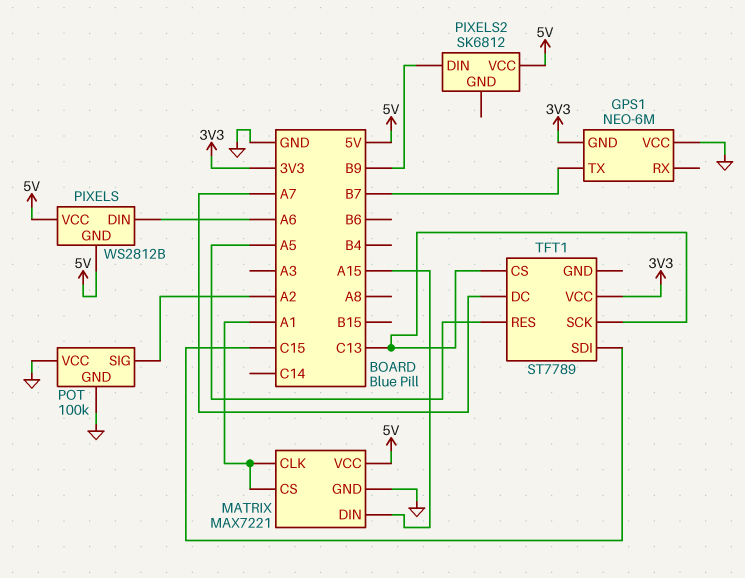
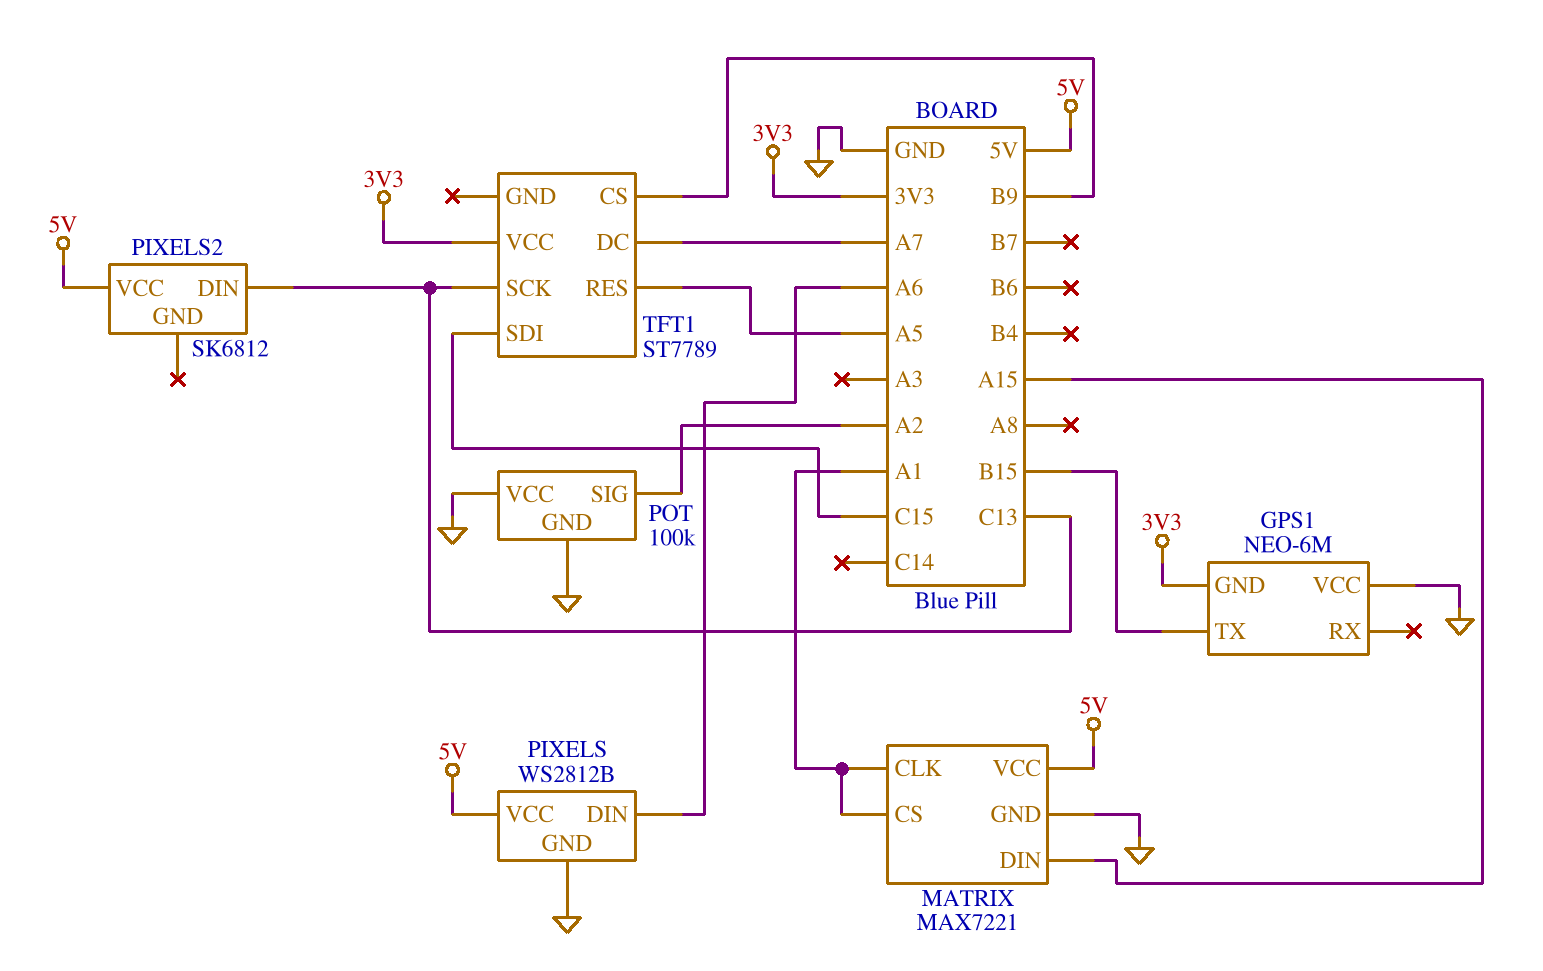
GPS1 pin TX: B7 -> B15
PIXELS pin GND: 5V -> GND
PIXELS2 pin DIN: B9 -> C13
TFT1 pin CS: C13 -> B9

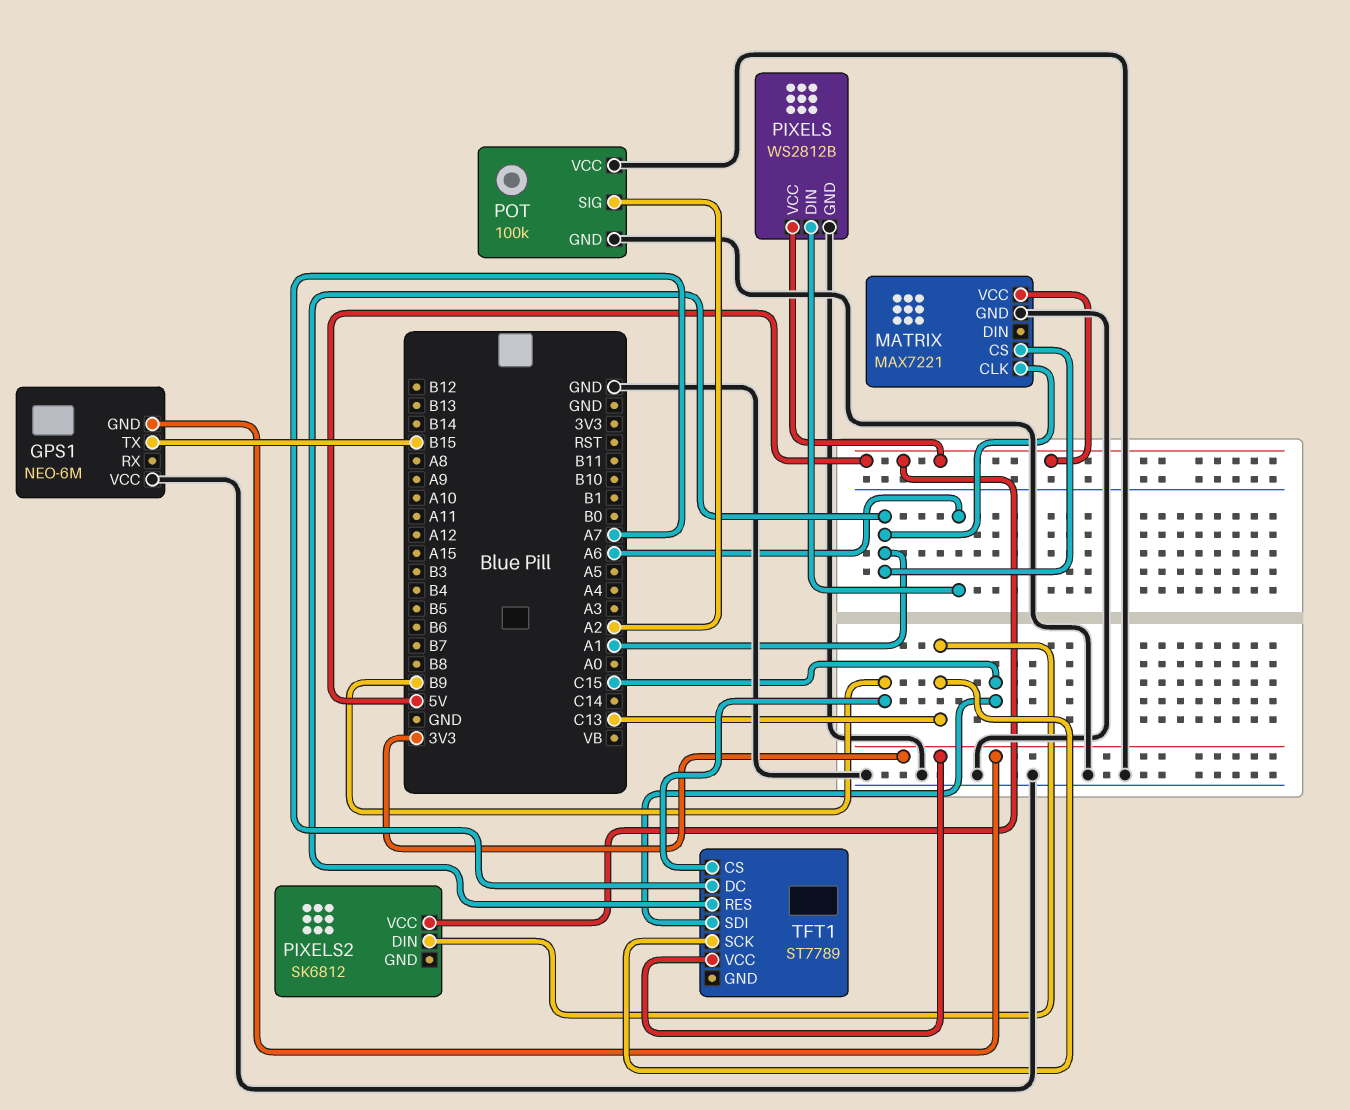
MATRIX pin DIN: A15 -> none
TFT1 pin RES: A5 -> A1

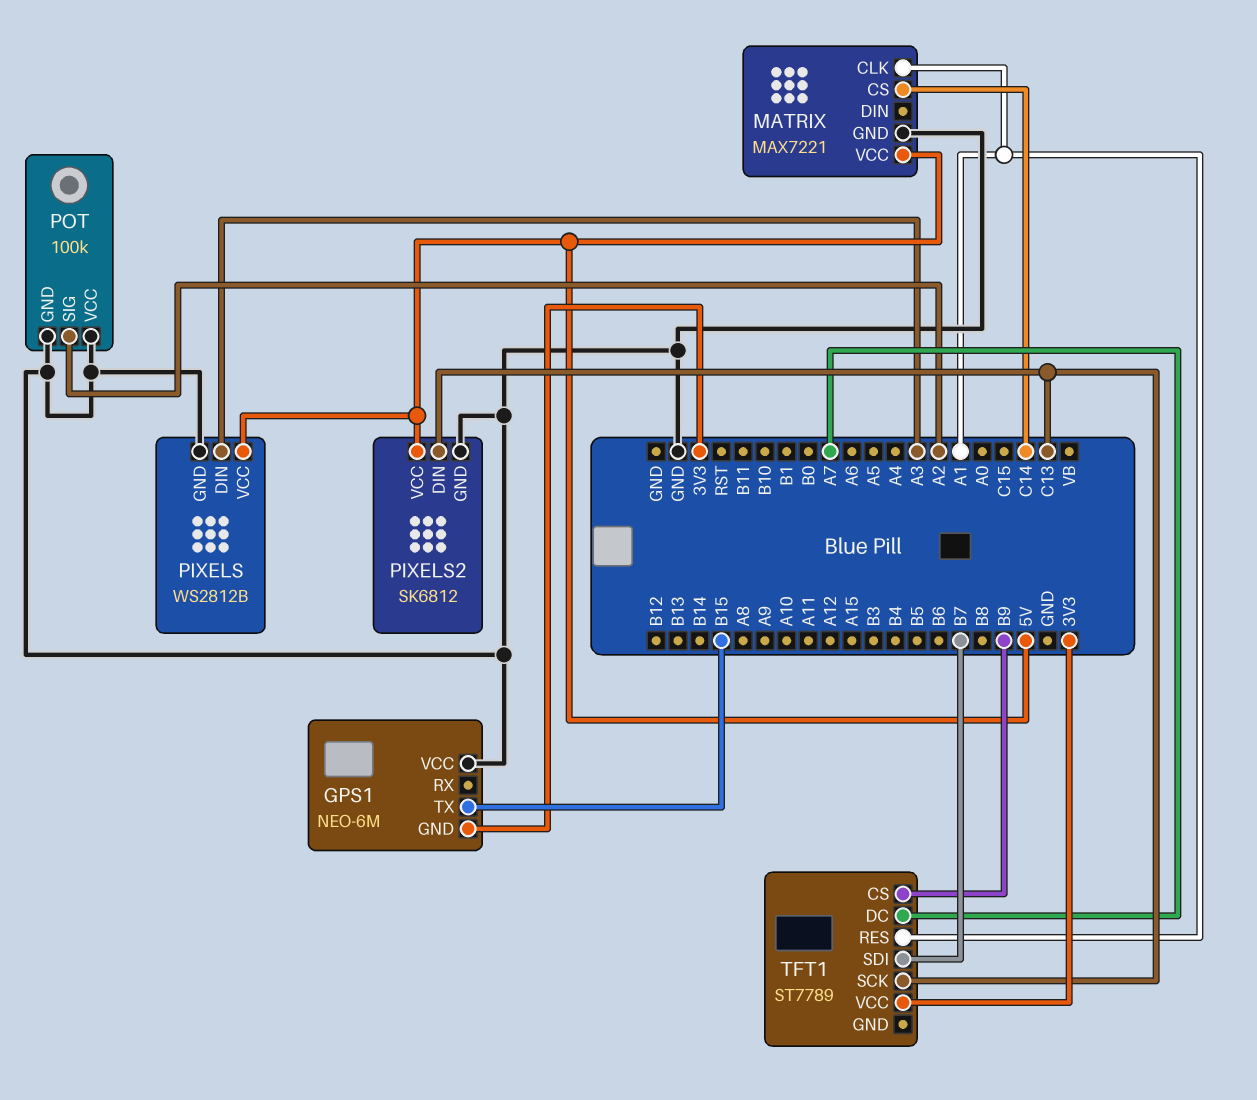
MATRIX pin CS: A1 -> C14
PIXELS pin DIN: A6 -> A3
PIXELS2 pin GND: none -> GND
TFT1 pin SDI: C15 -> B7

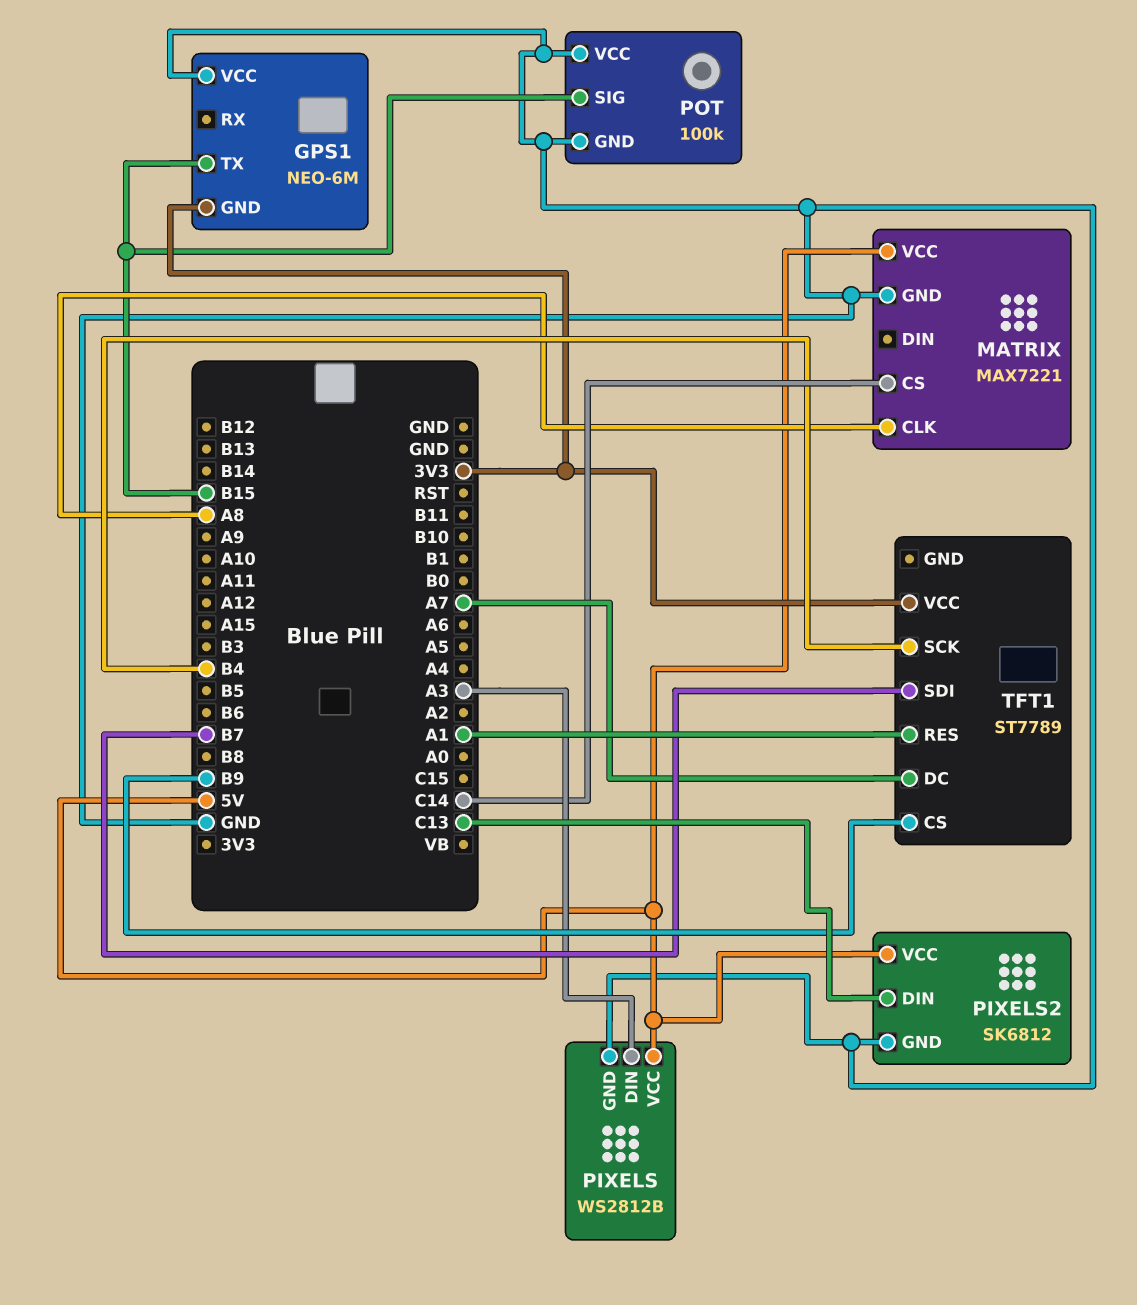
MATRIX pin CLK: A1 -> A8
POT pin SIG: A2 -> B15
TFT1 pin SCK: C13 -> B4

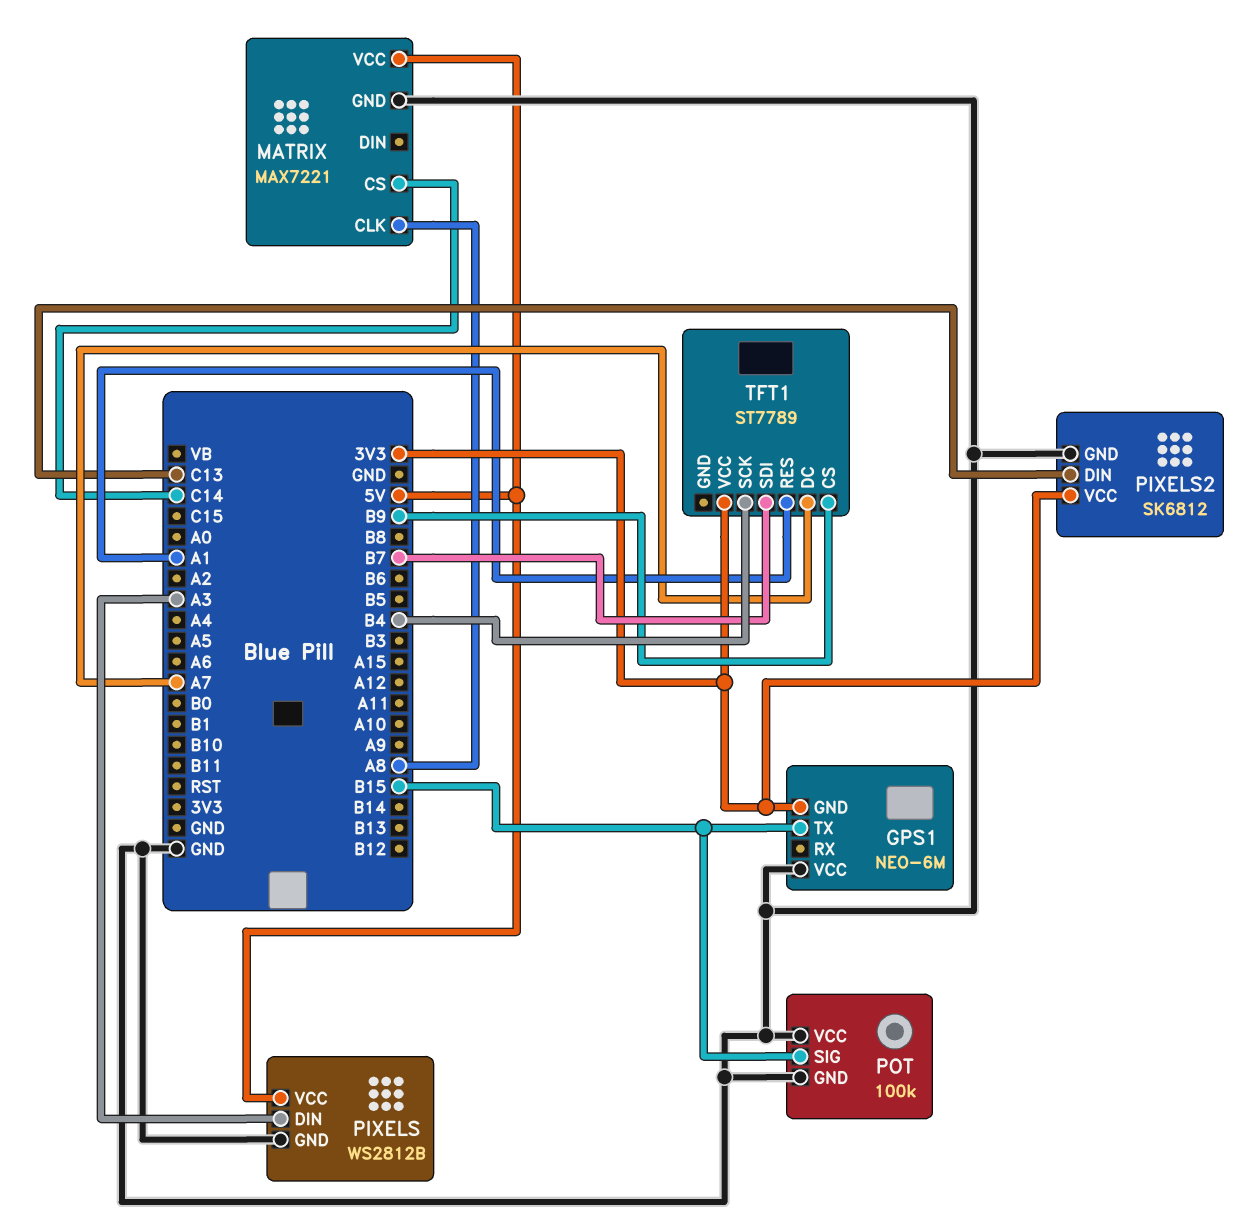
PIXELS2 pin VCC: 5V -> 3V3

